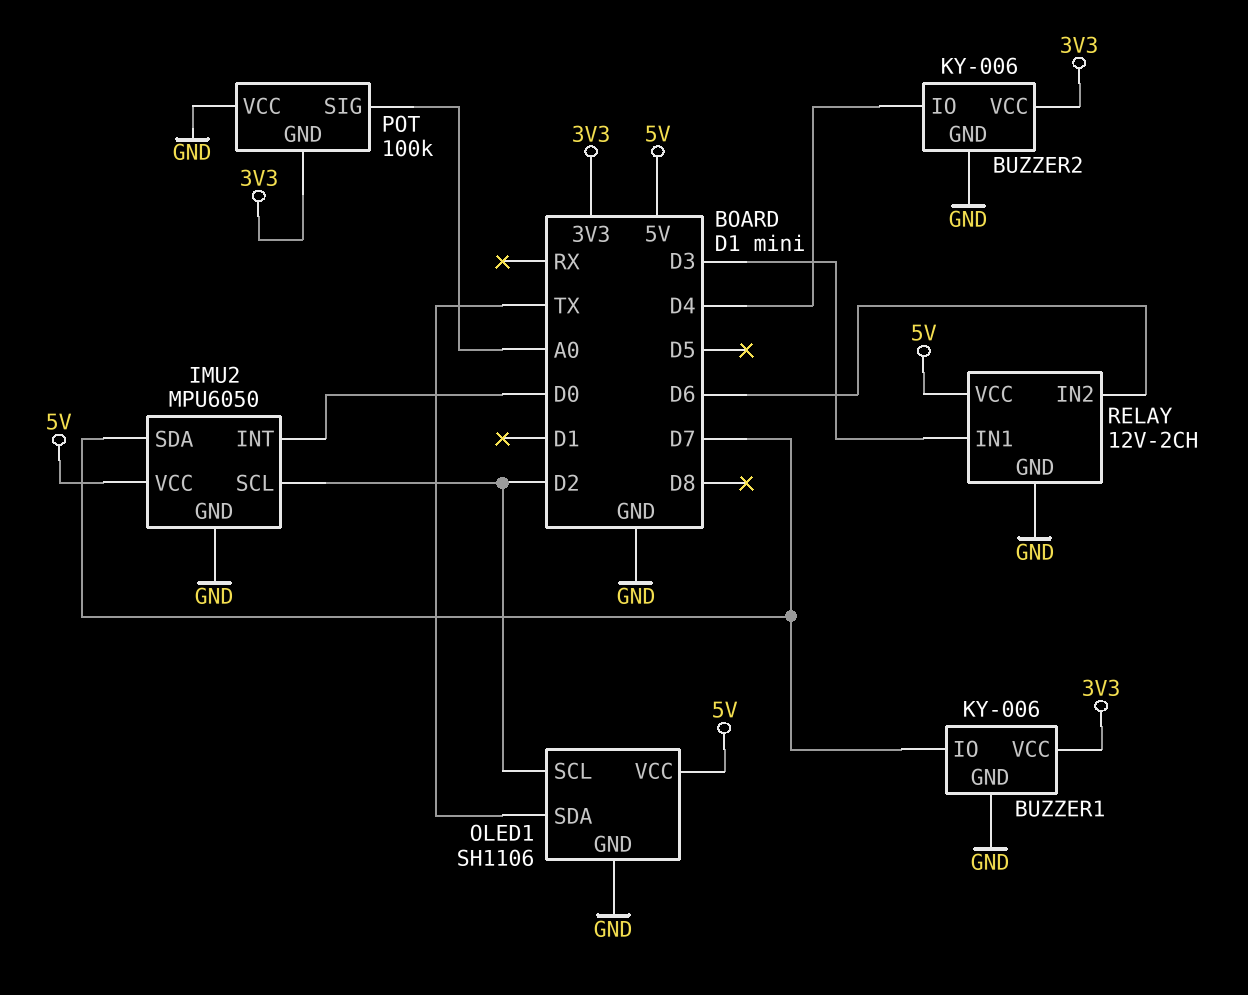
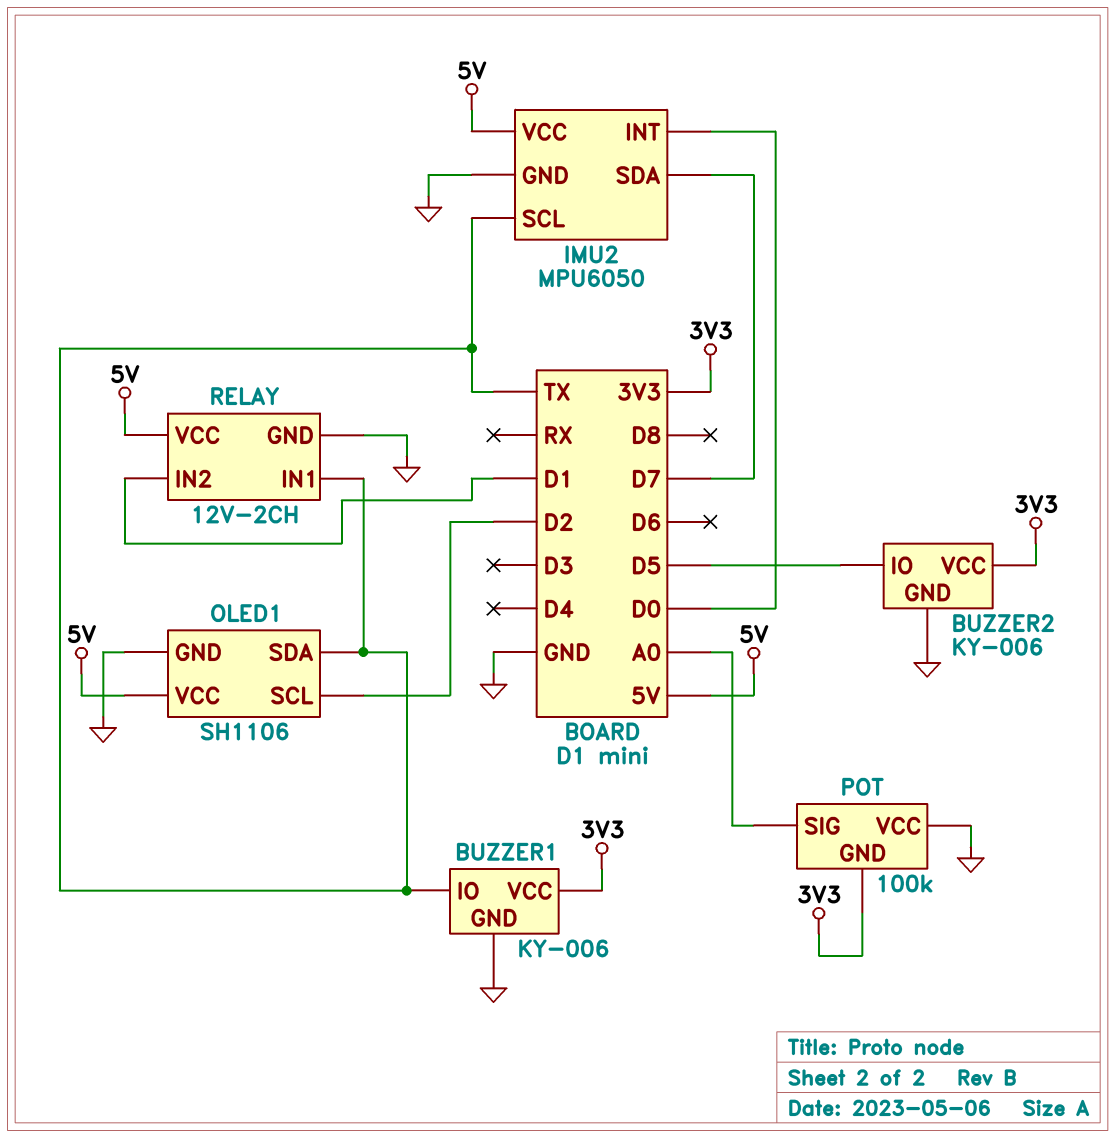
BUZZER1 pin IO: D7 -> TX
BUZZER2 pin IO: D4 -> D5
IMU2 pin SCL: D2 -> TX
RELAY pin IN1: D3 -> TX
RELAY pin IN2: D6 -> D1

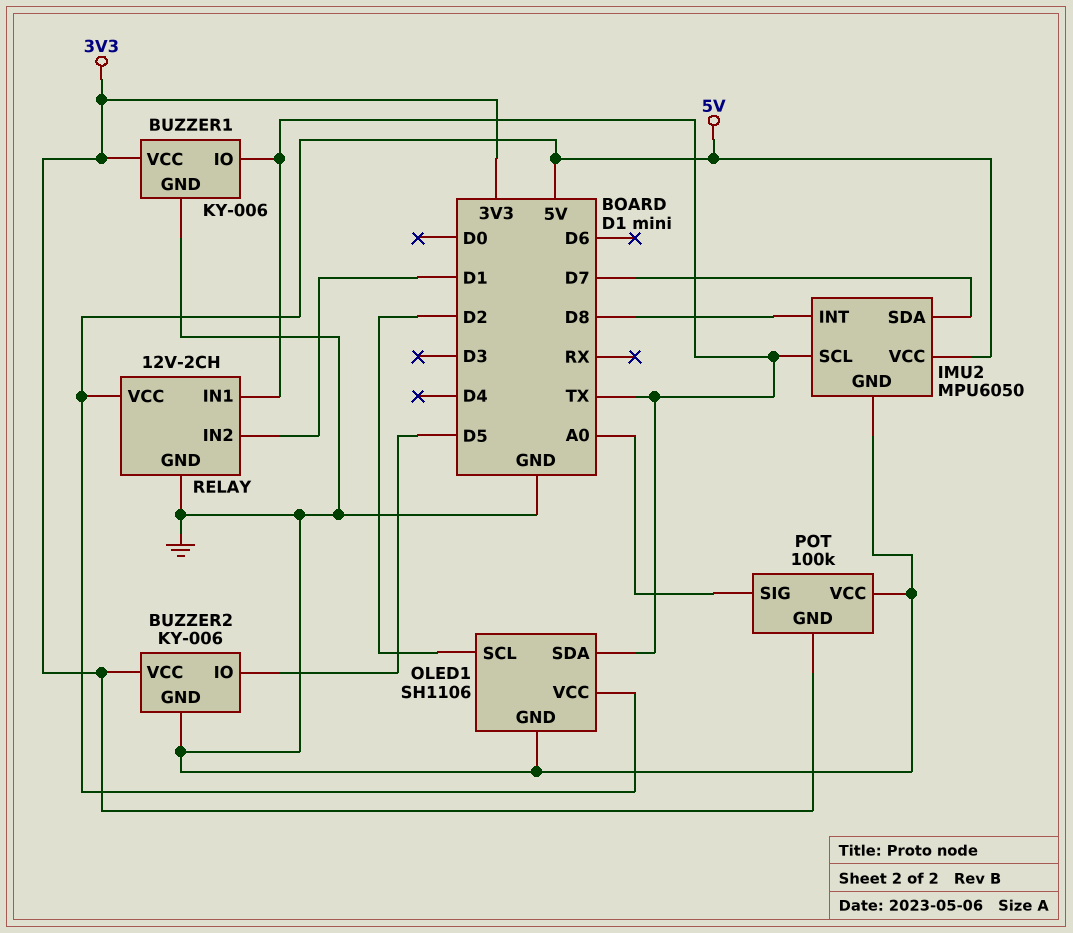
IMU2 pin INT: D0 -> D8

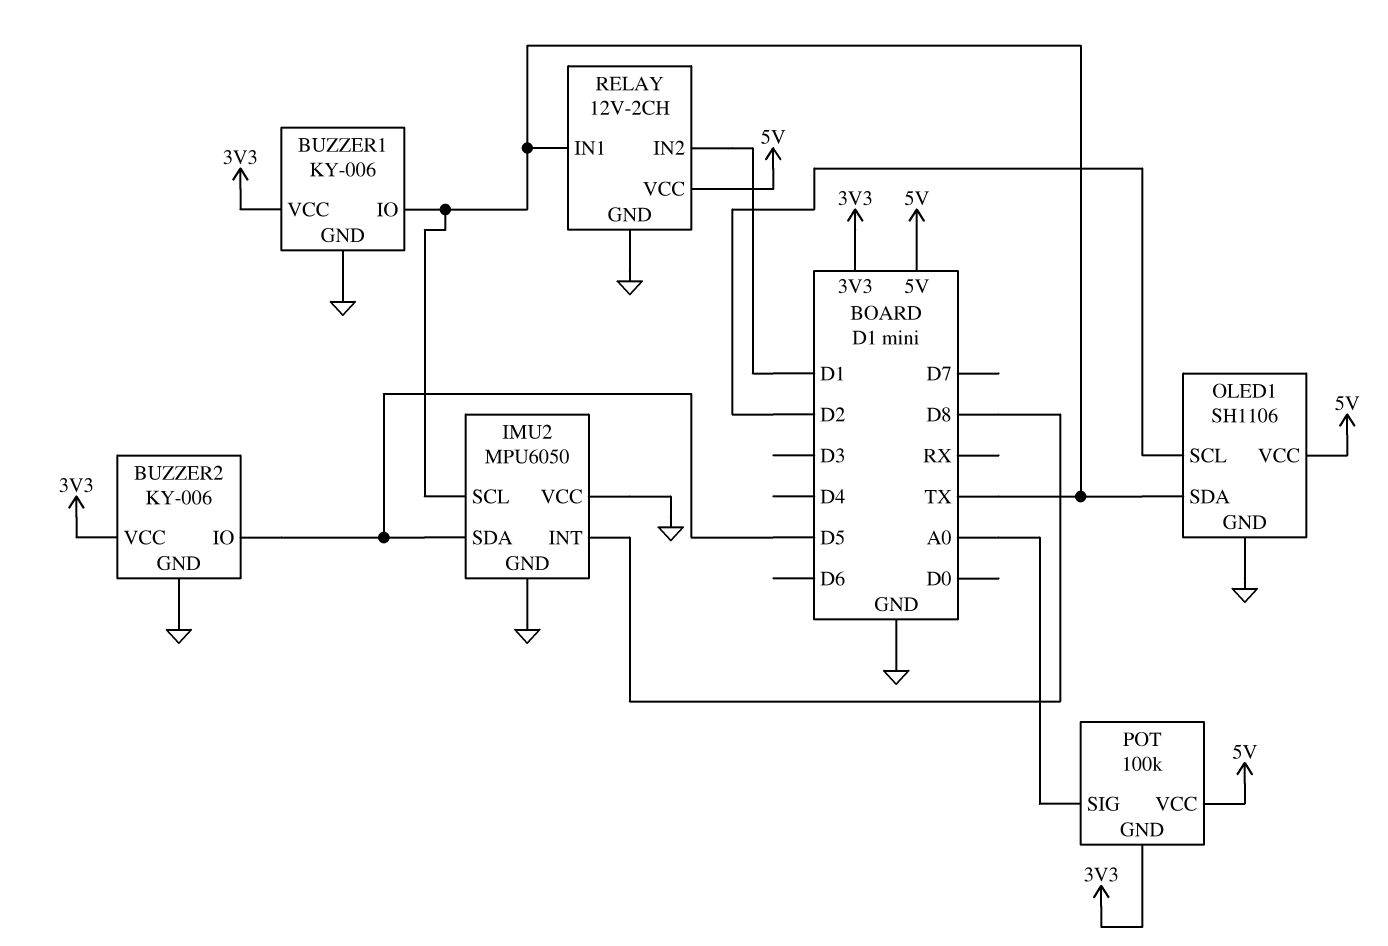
IMU2 pin SDA: D7 -> D5
IMU2 pin VCC: 5V -> GND
POT pin VCC: GND -> 5V

